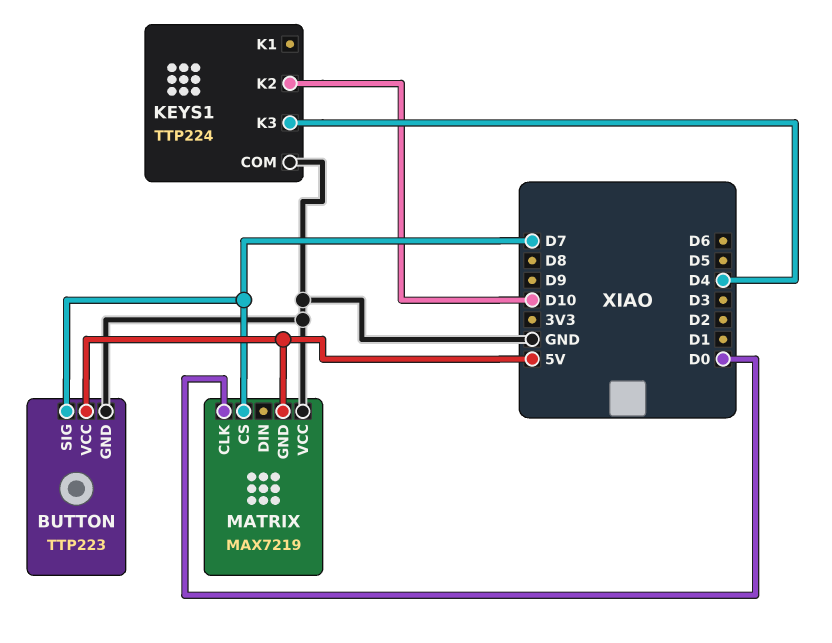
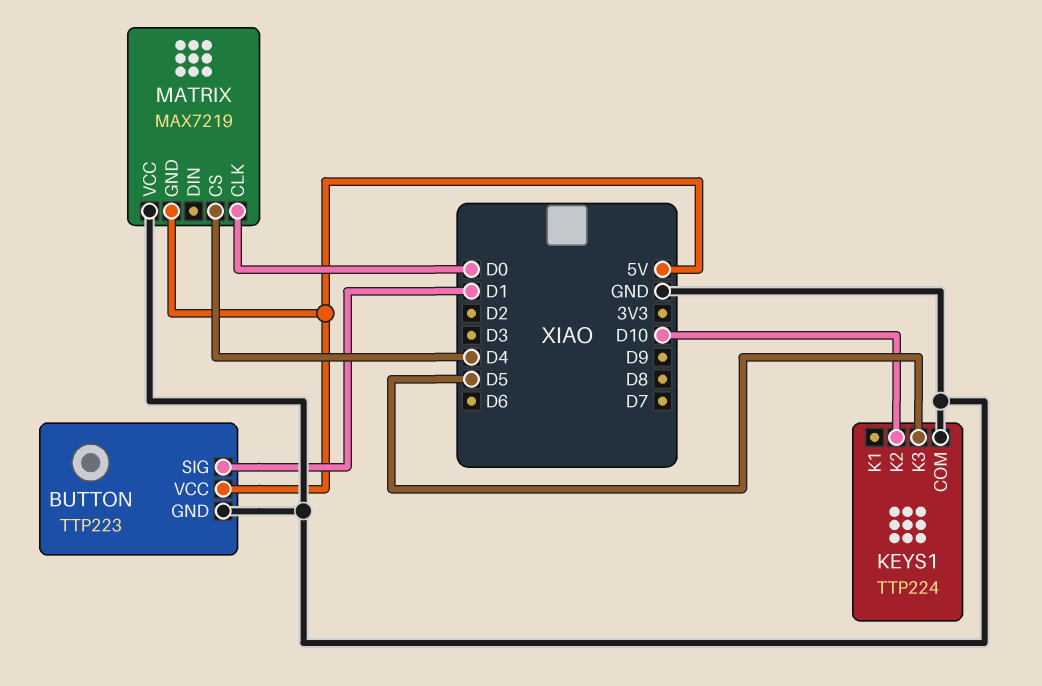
BUTTON pin SIG: D7 -> D1
KEYS1 pin K3: D4 -> D5
MATRIX pin CS: D7 -> D4

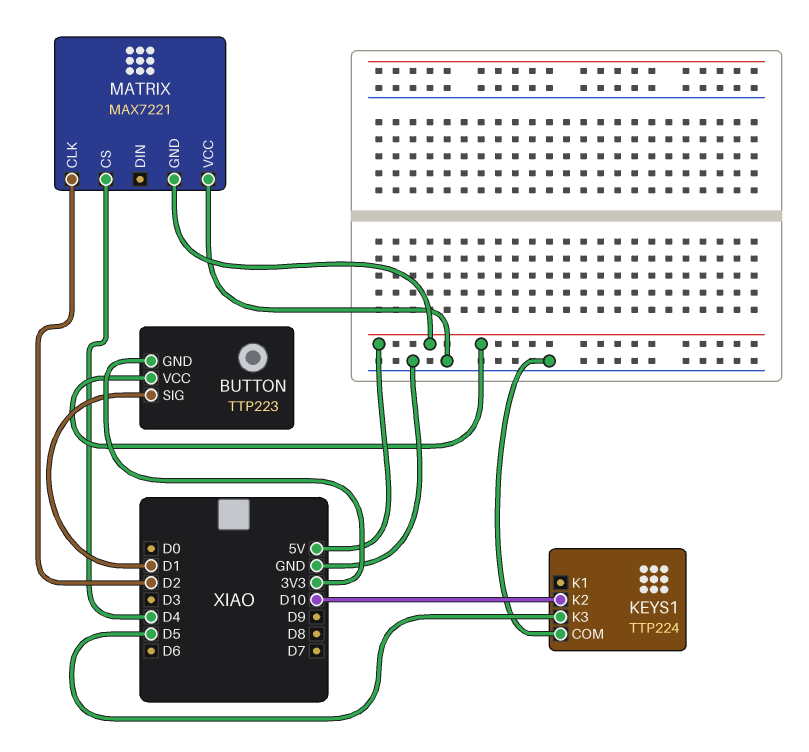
BUTTON pin GND: GND -> 3V3
MATRIX: MAX7219 -> MAX7221
MATRIX pin CLK: D0 -> D2

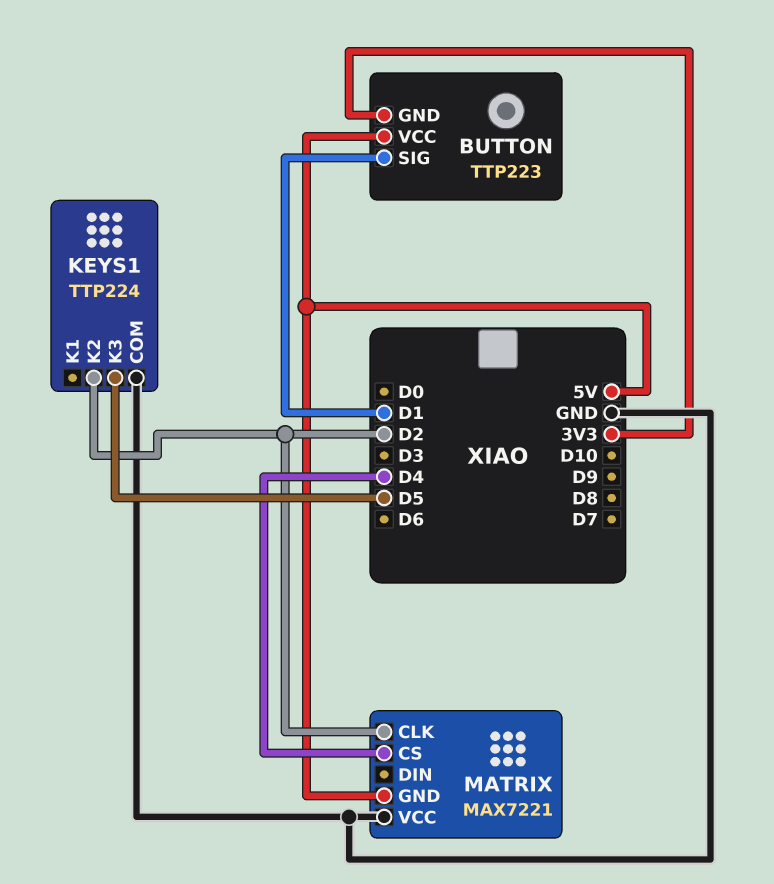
KEYS1 pin K2: D10 -> D2

